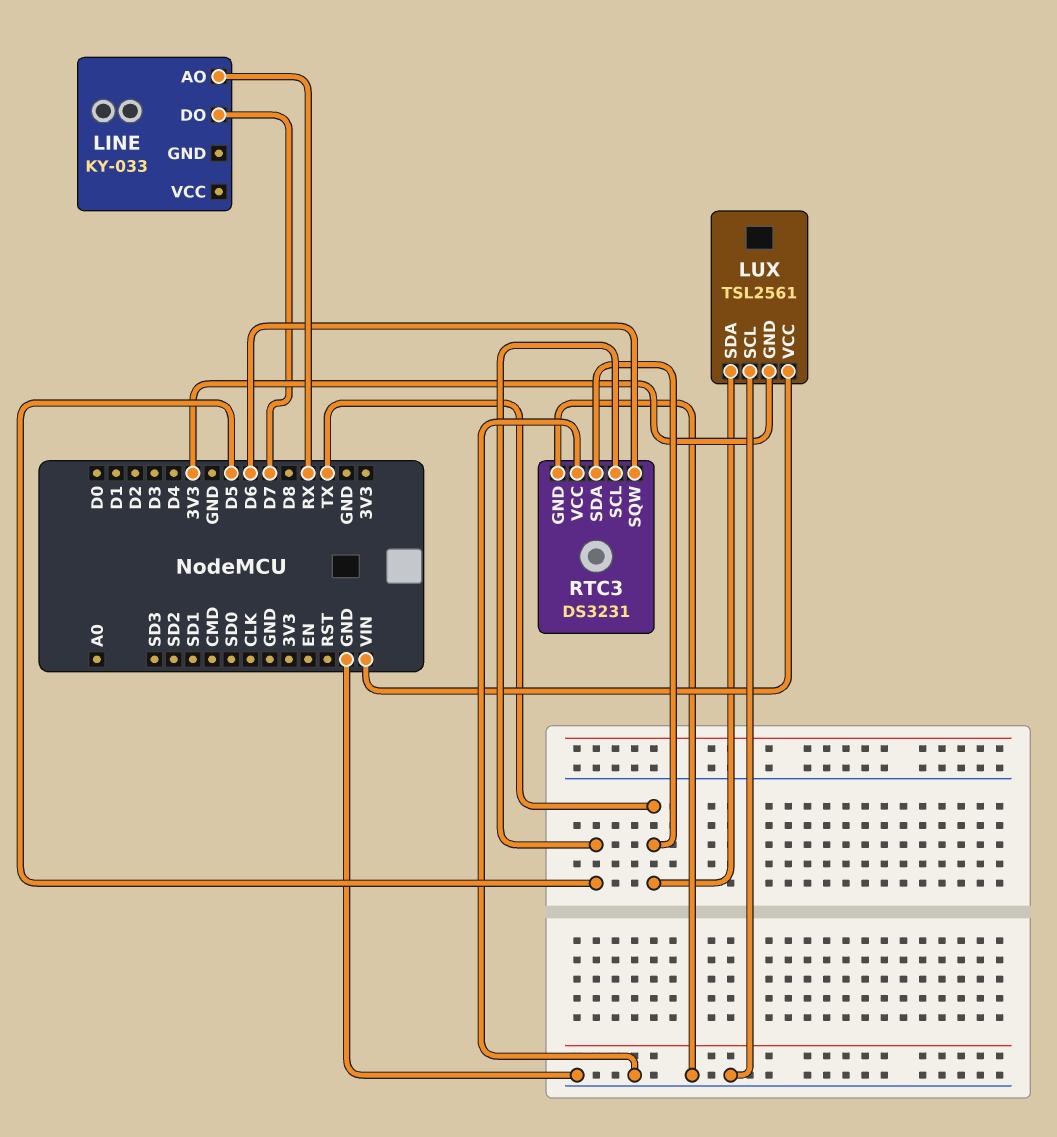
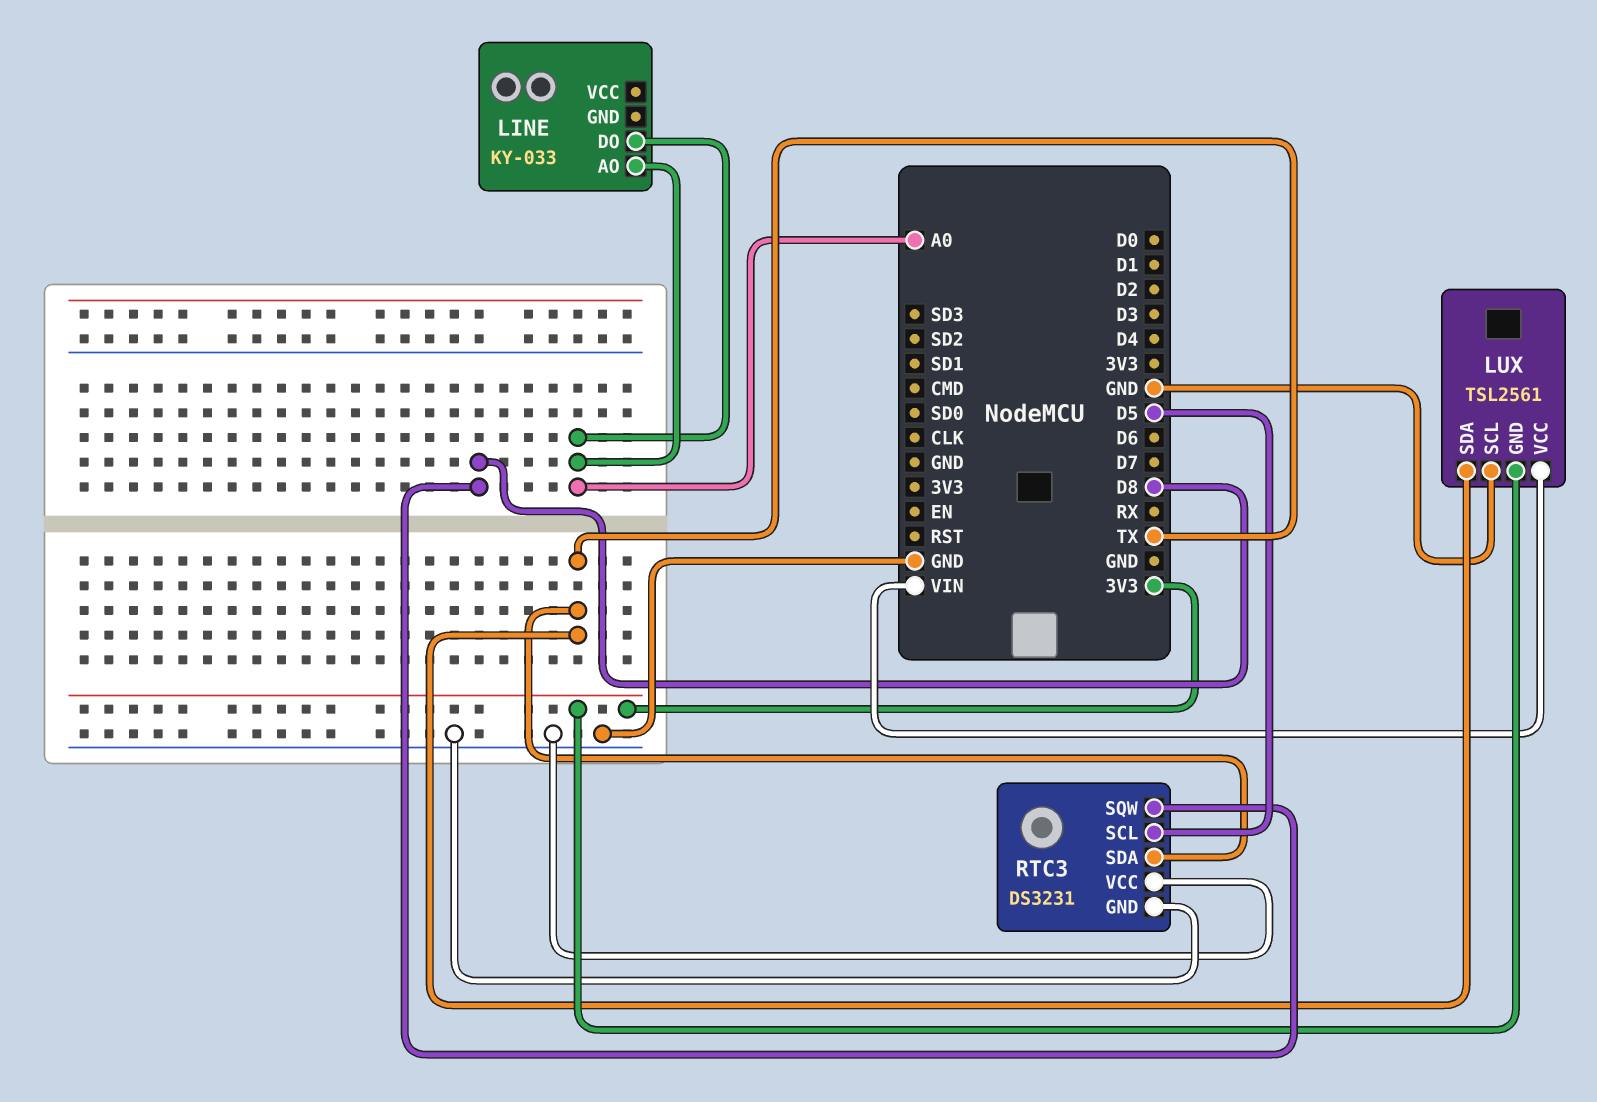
LINE pin AO: RX -> A0
LINE pin DO: D7 -> A0
RTC3 pin SQW: D6 -> D8

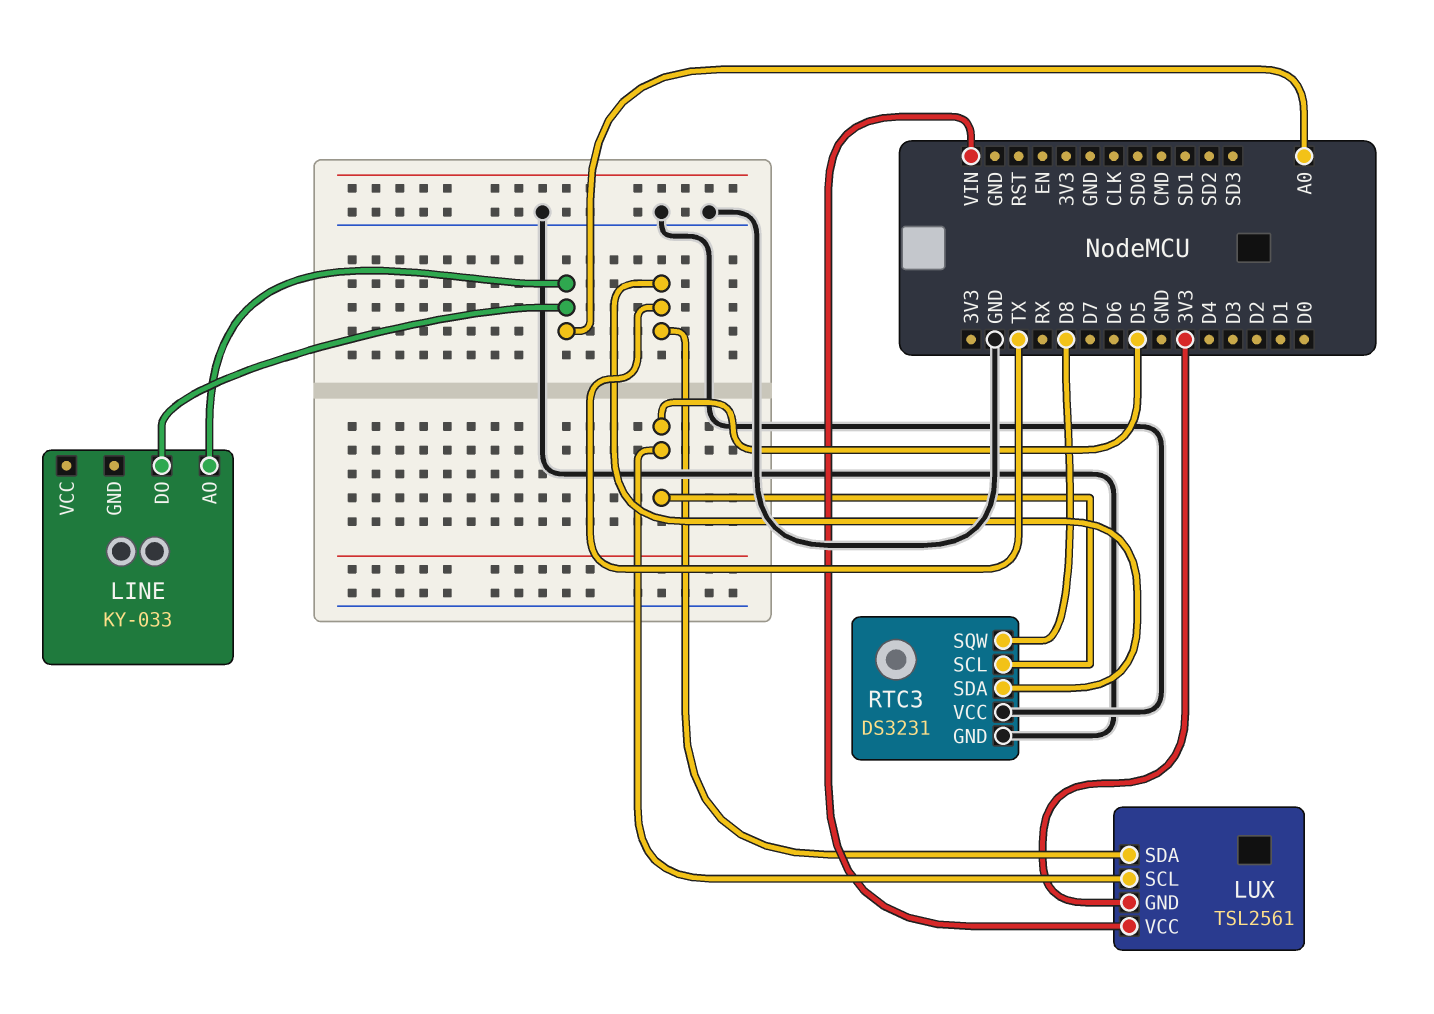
LUX pin SCL: GND -> D5

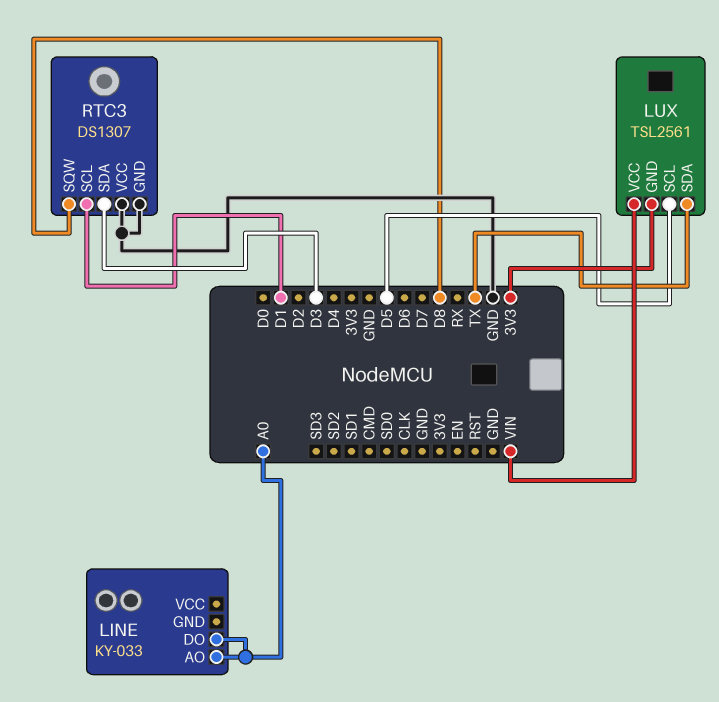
RTC3: DS3231 -> DS1307
RTC3 pin SCL: D5 -> D1
RTC3 pin SDA: TX -> D3

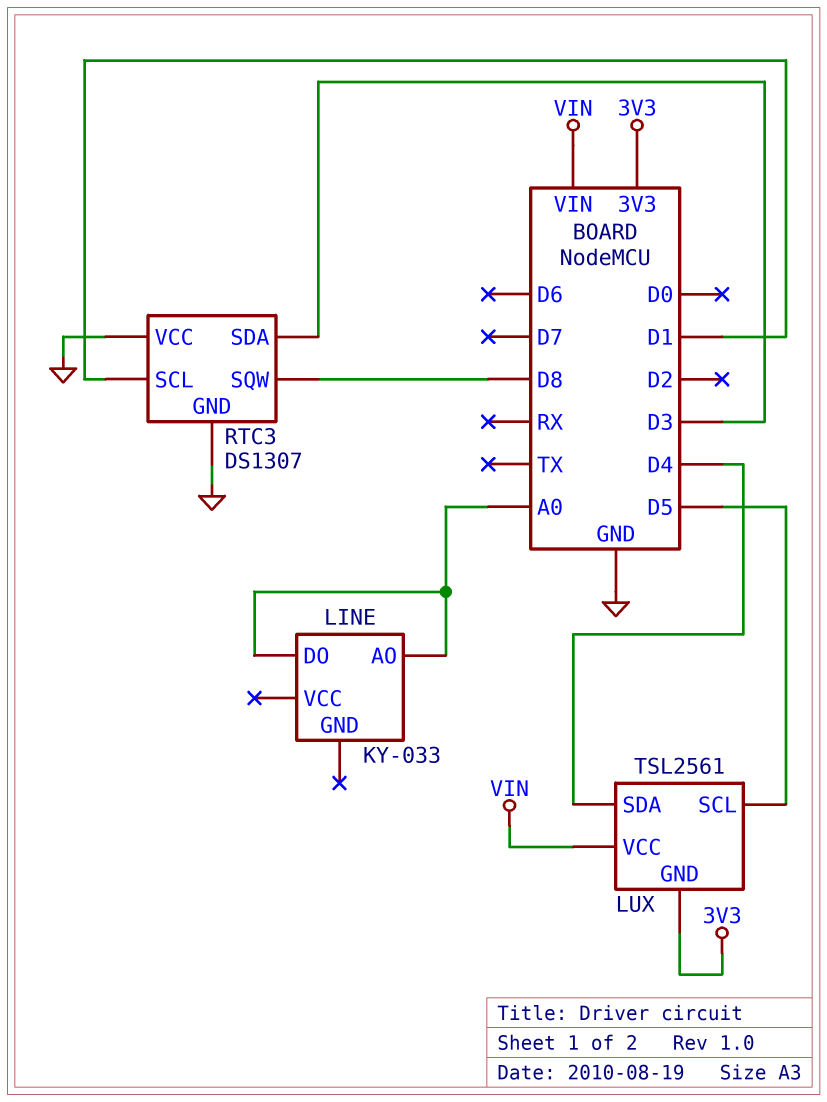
LUX pin SDA: TX -> D4

